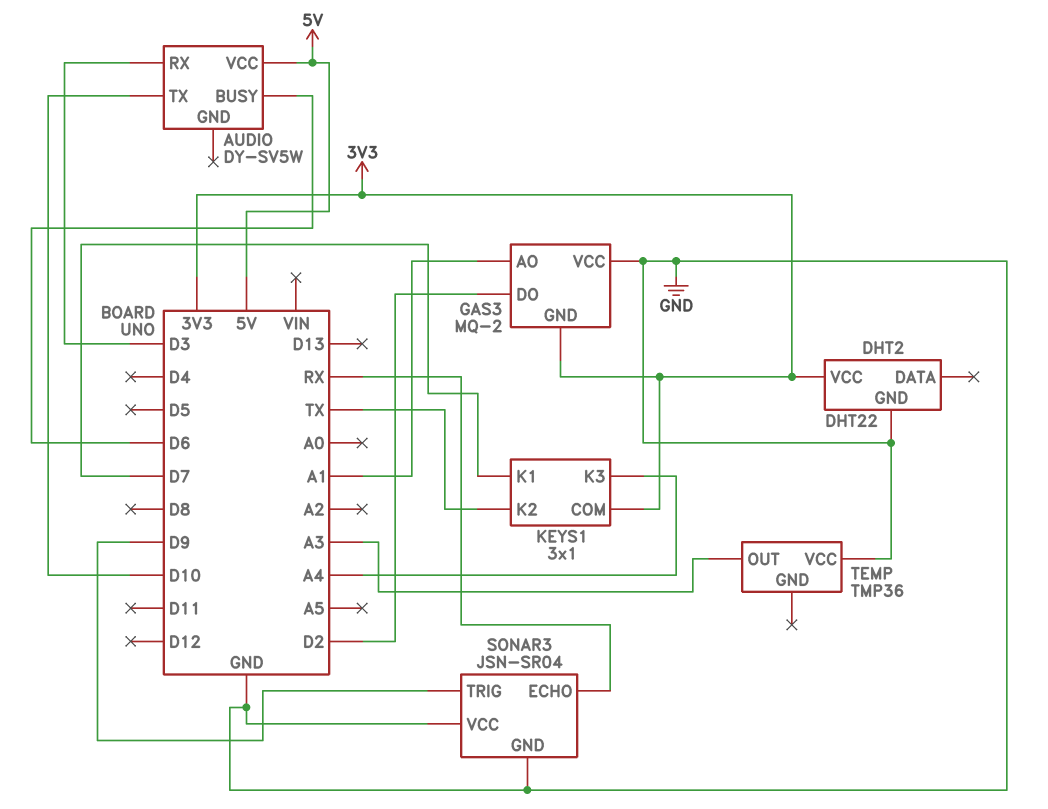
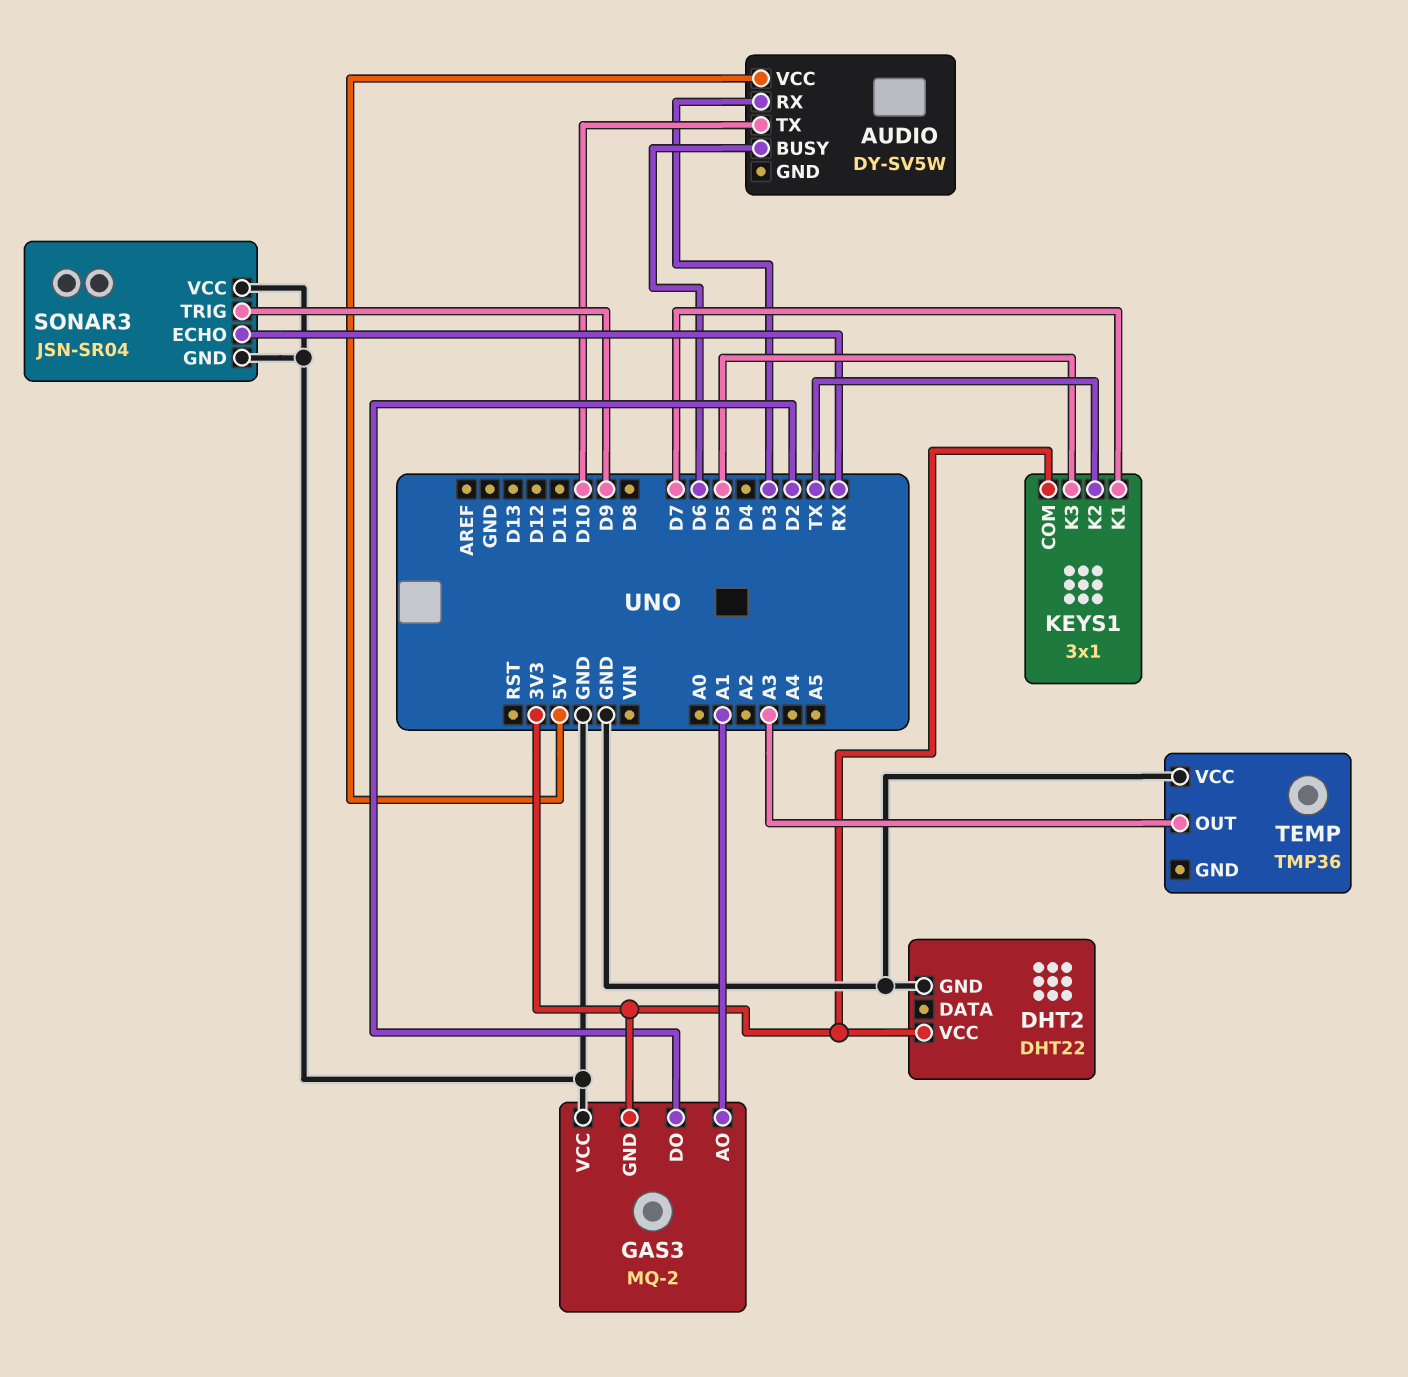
KEYS1 pin K3: A4 -> D5

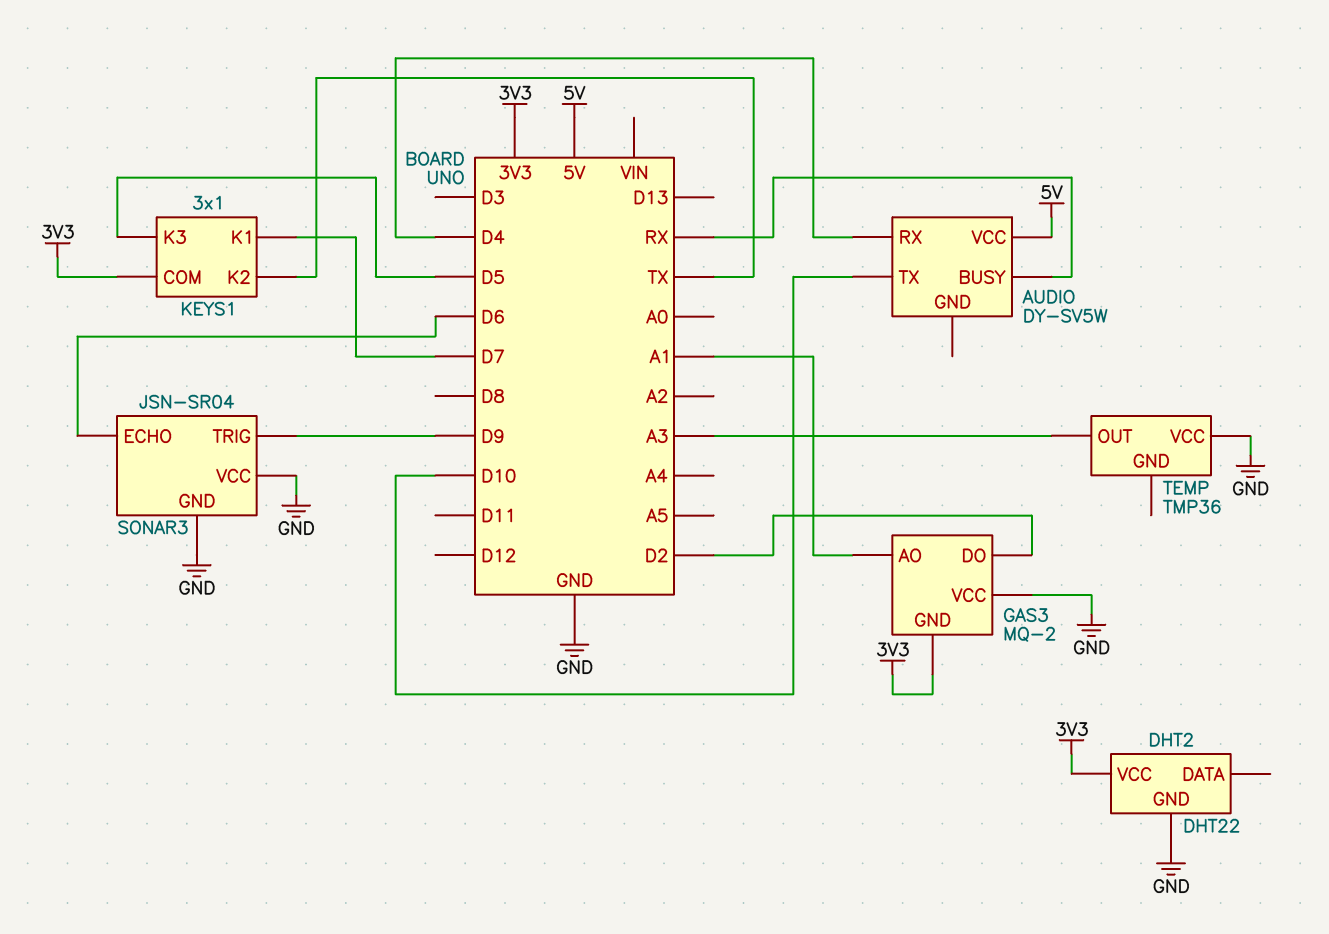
AUDIO pin BUSY: D6 -> RX
AUDIO pin RX: D3 -> D4
SONAR3 pin ECHO: RX -> D6

